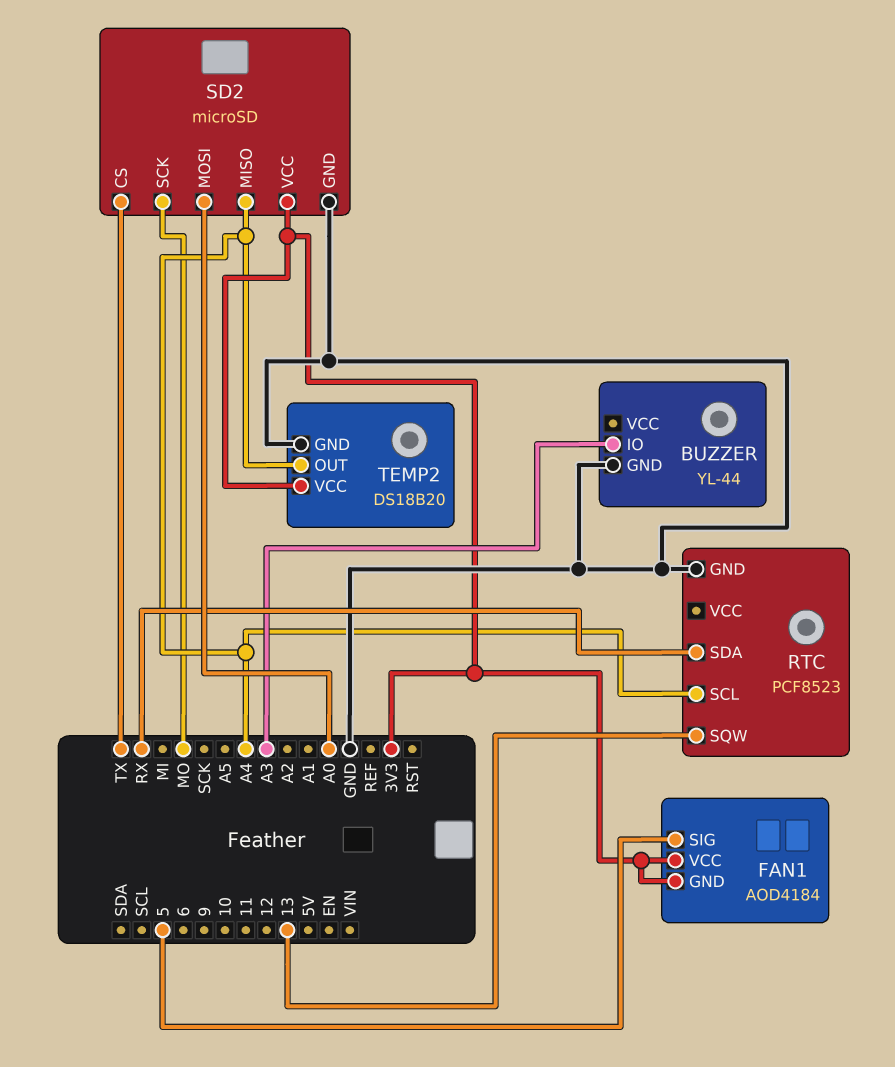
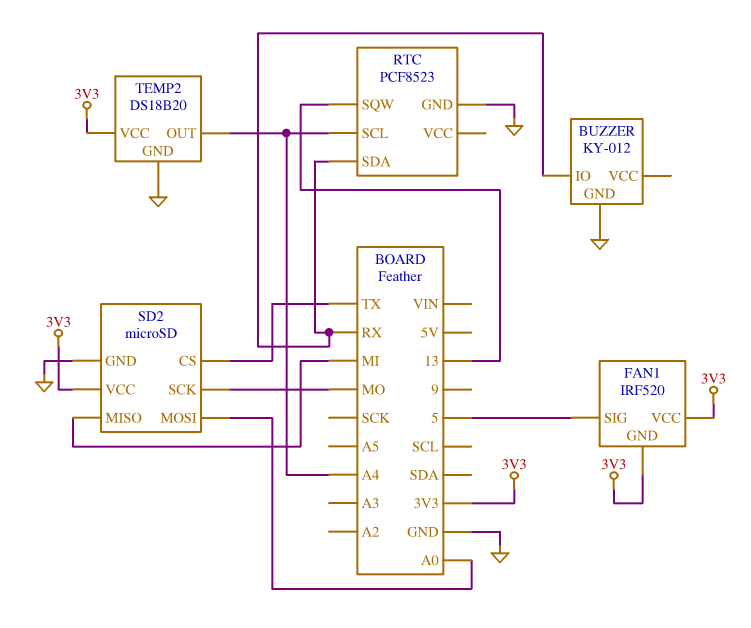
BUZZER: YL-44 -> KY-012
BUZZER pin IO: A3 -> RX
FAN1: AOD4184 -> IRF520
SD2 pin MISO: A4 -> MI

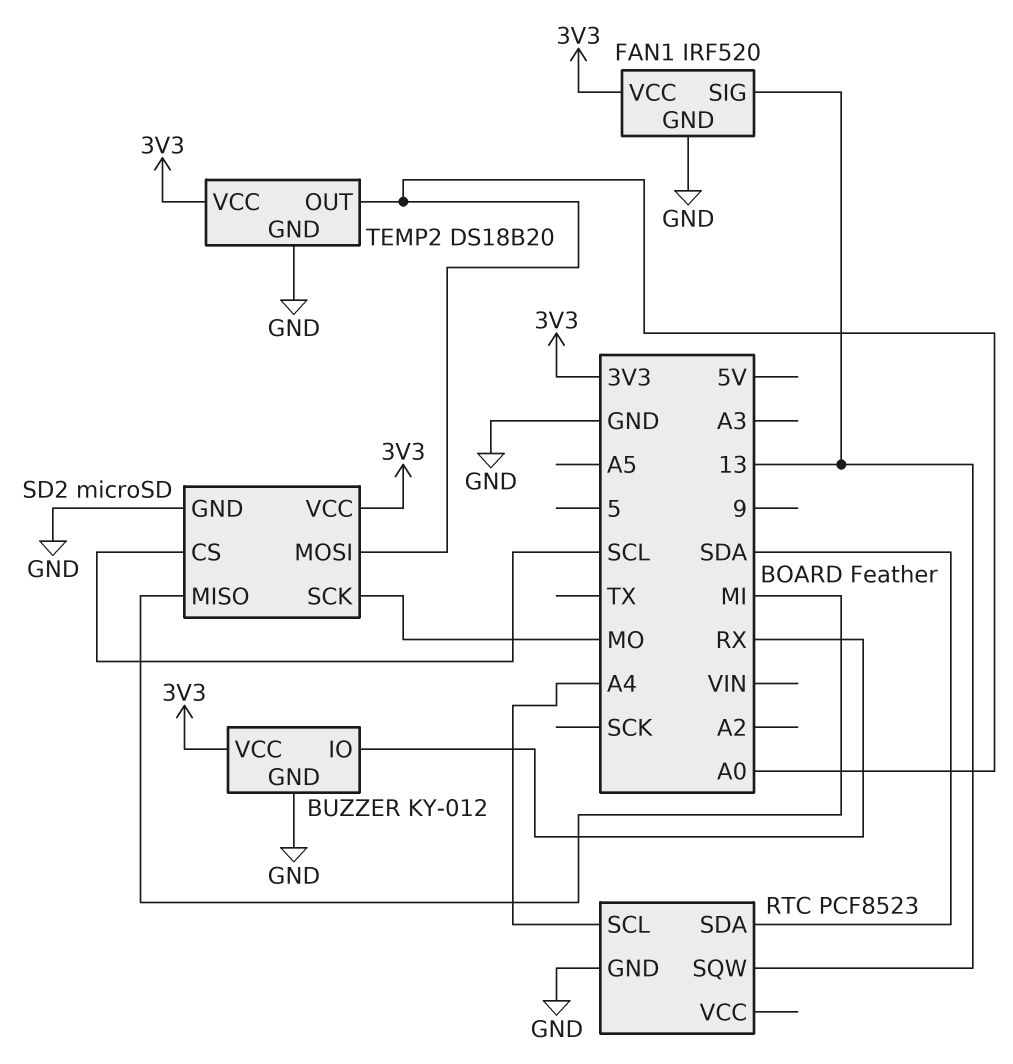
BUZZER pin VCC: none -> 3V3
FAN1 pin GND: 3V3 -> GND
FAN1 pin SIG: 5 -> 13
RTC pin SDA: RX -> SDA
SD2 pin CS: TX -> SCL
TEMP2 pin OUT: A4 -> A0

